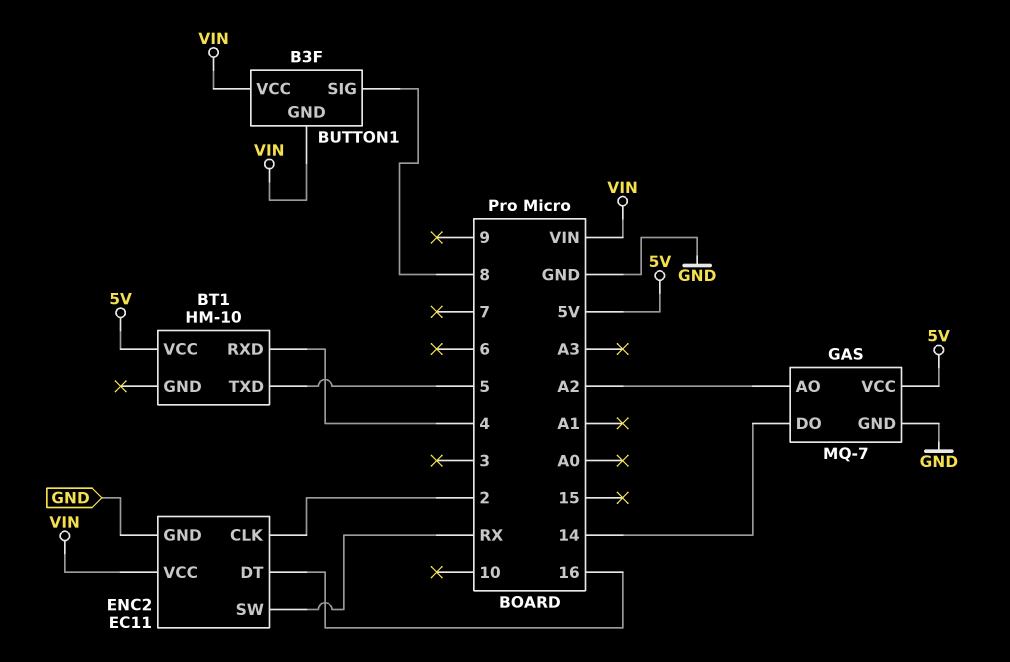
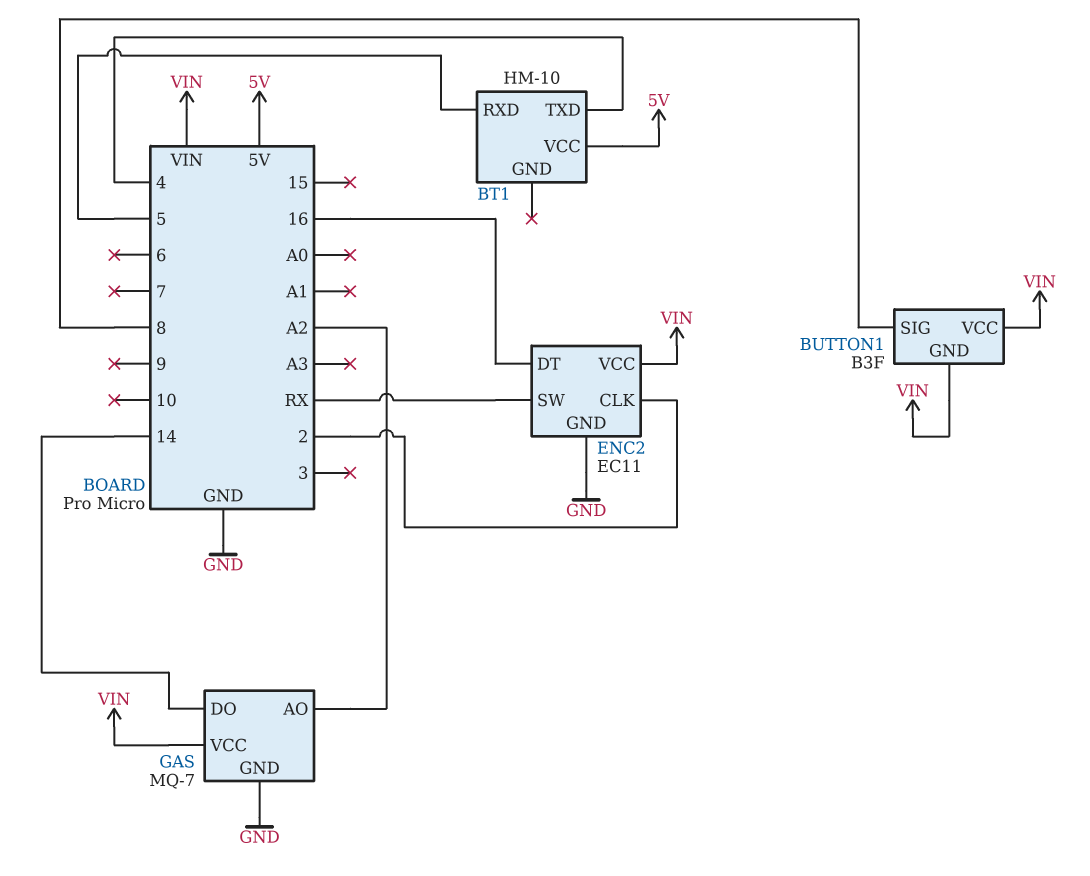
BT1 pin RXD: 4 -> 5
BT1 pin TXD: 5 -> 4
GAS pin VCC: 5V -> VIN

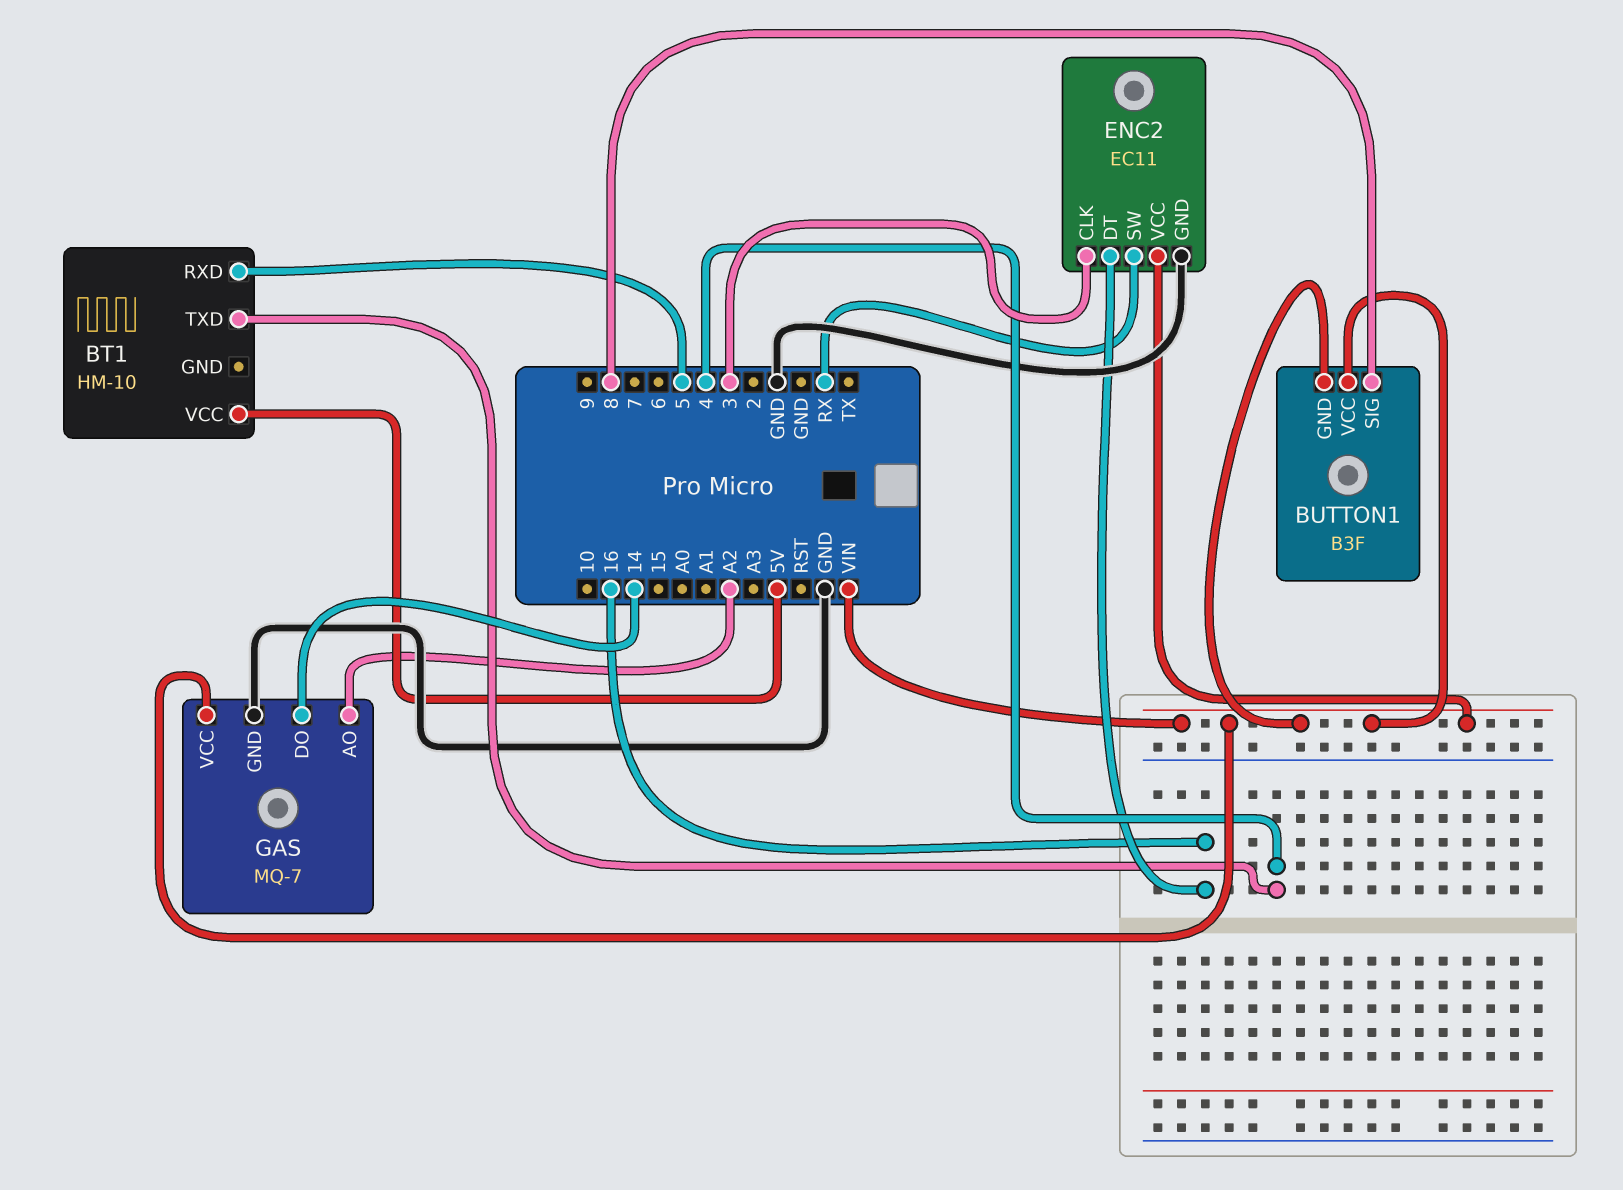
ENC2 pin CLK: 2 -> 3

